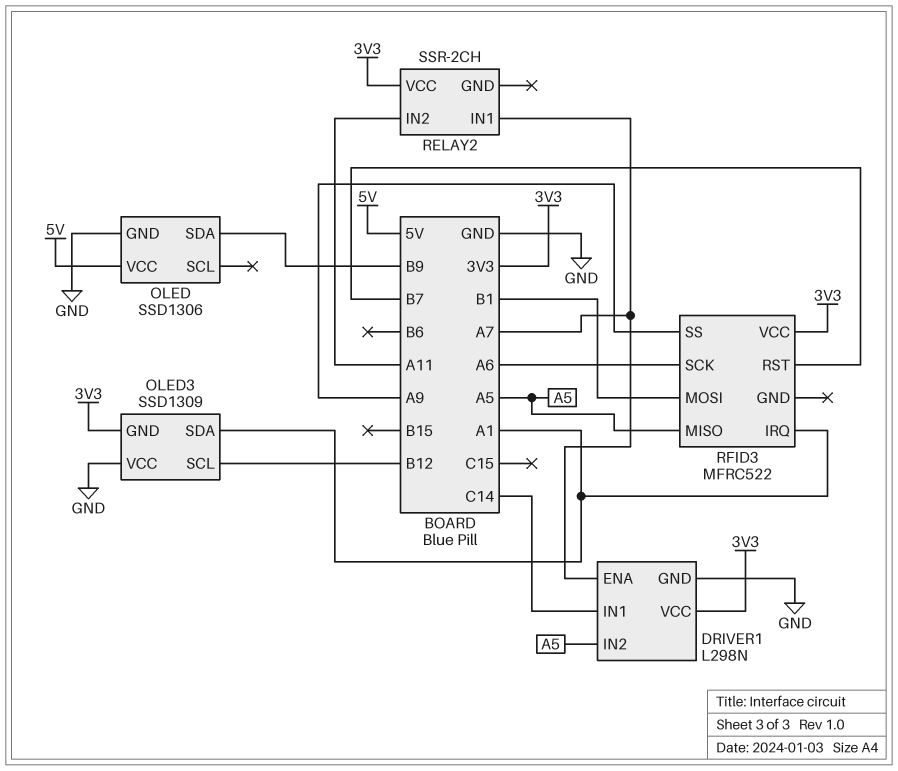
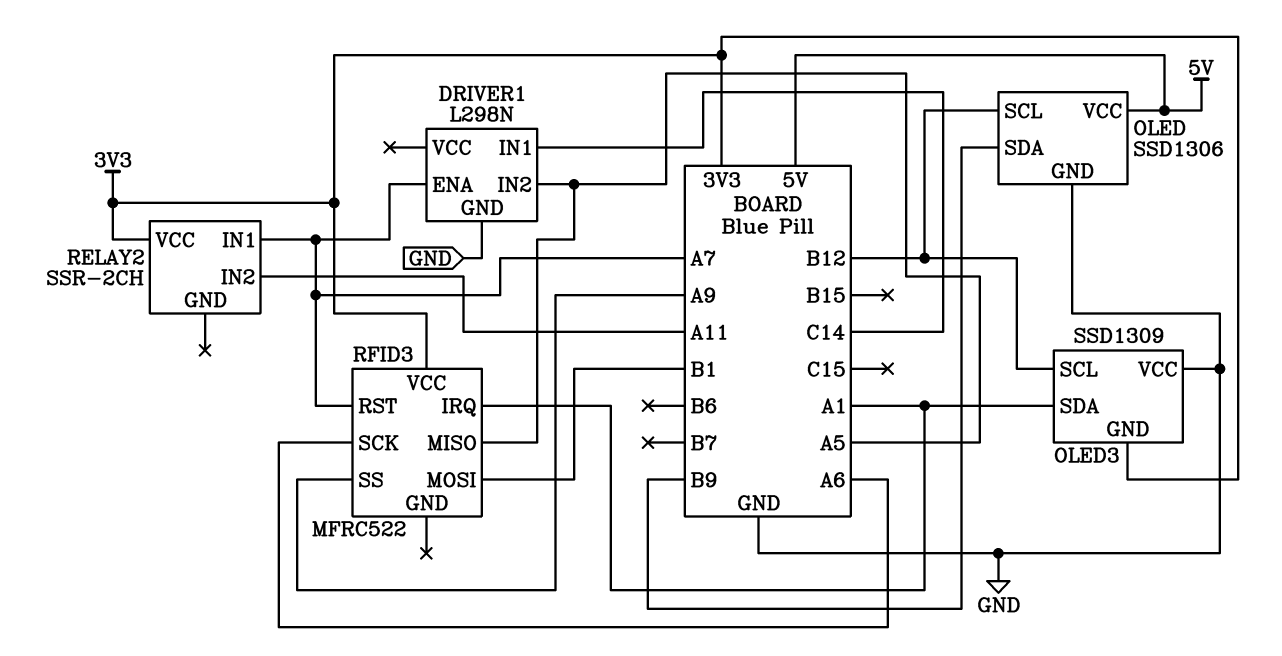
DRIVER1 pin VCC: 3V3 -> none
OLED pin SCL: none -> B12
RFID3 pin RST: B7 -> A7

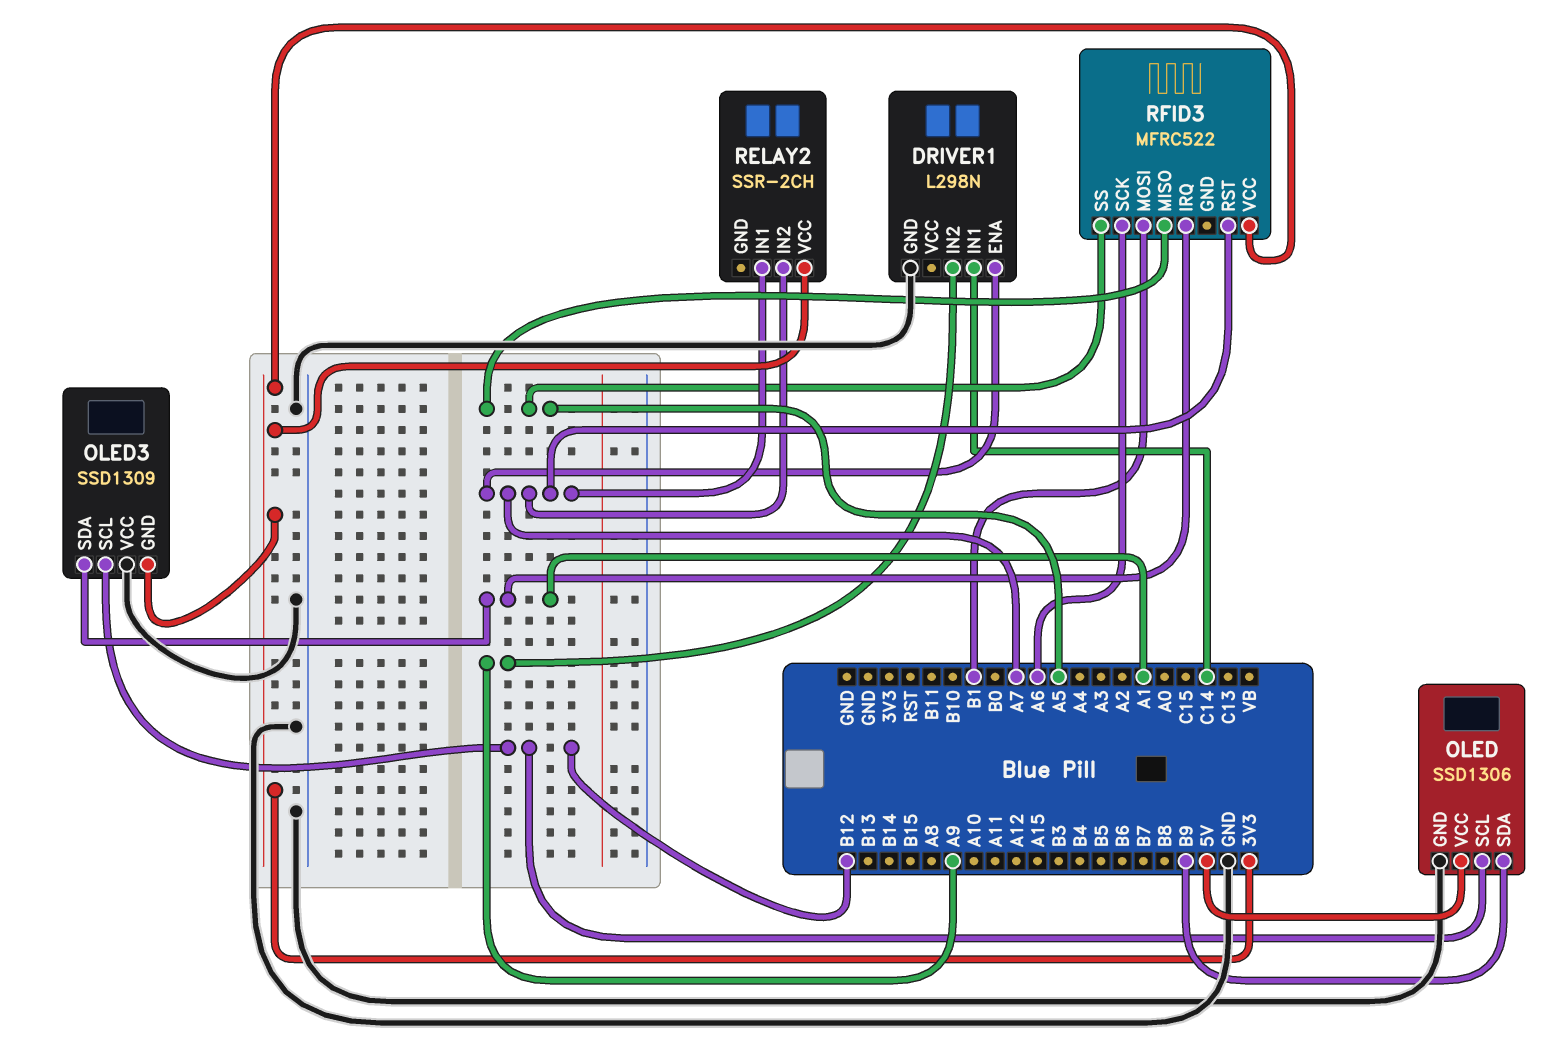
DRIVER1 pin IN2: A5 -> A9
RELAY2 pin IN2: A11 -> A7
RFID3 pin SS: A9 -> A5

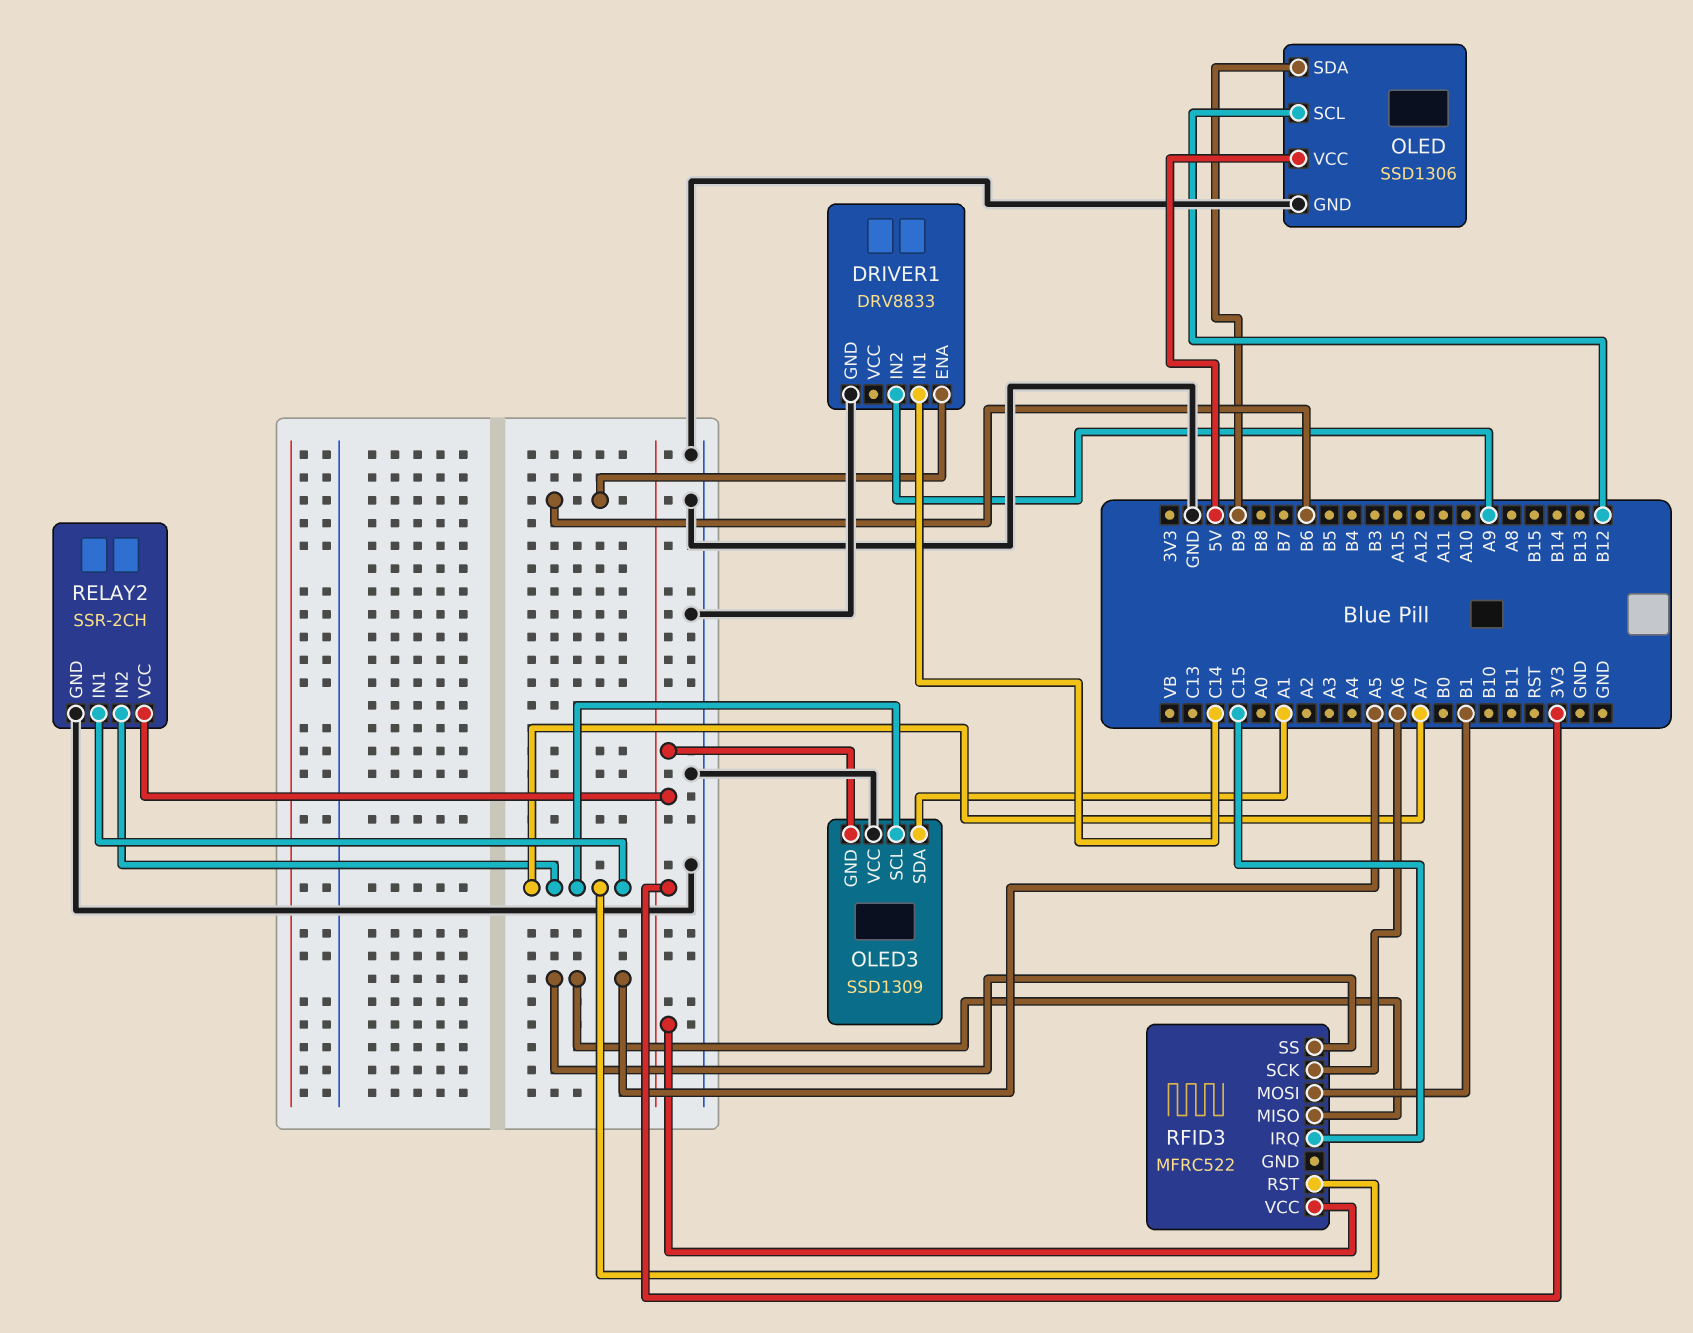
DRIVER1: L298N -> DRV8833
DRIVER1 pin ENA: A7 -> B6
OLED3 pin SCL: B12 -> A7
RELAY2 pin GND: none -> GND
RFID3 pin IRQ: A1 -> C15

